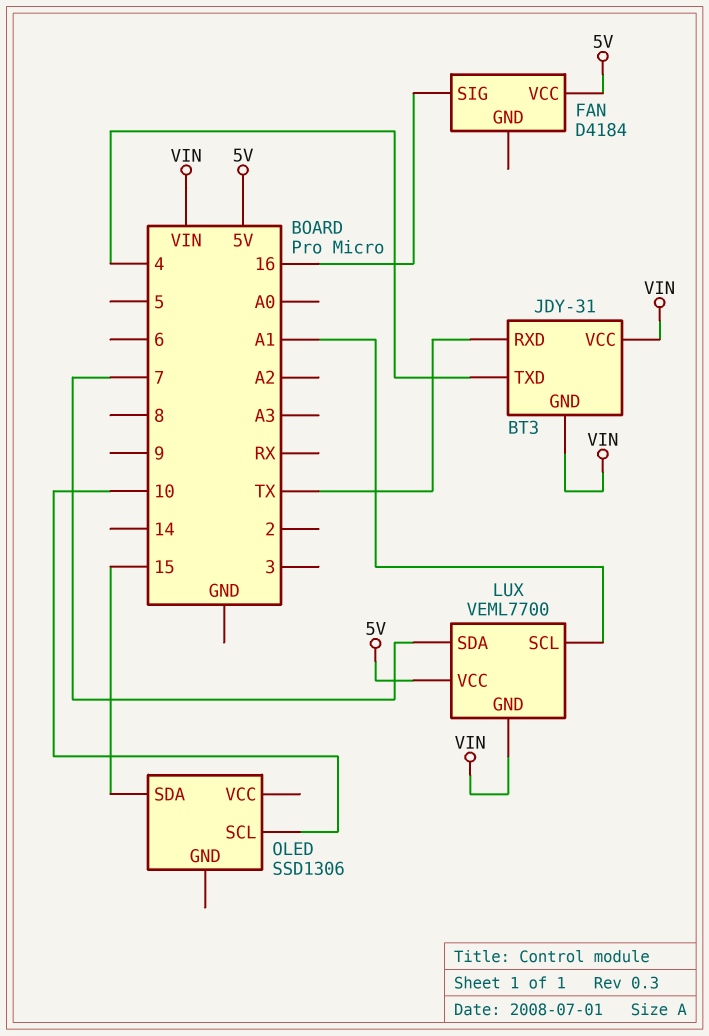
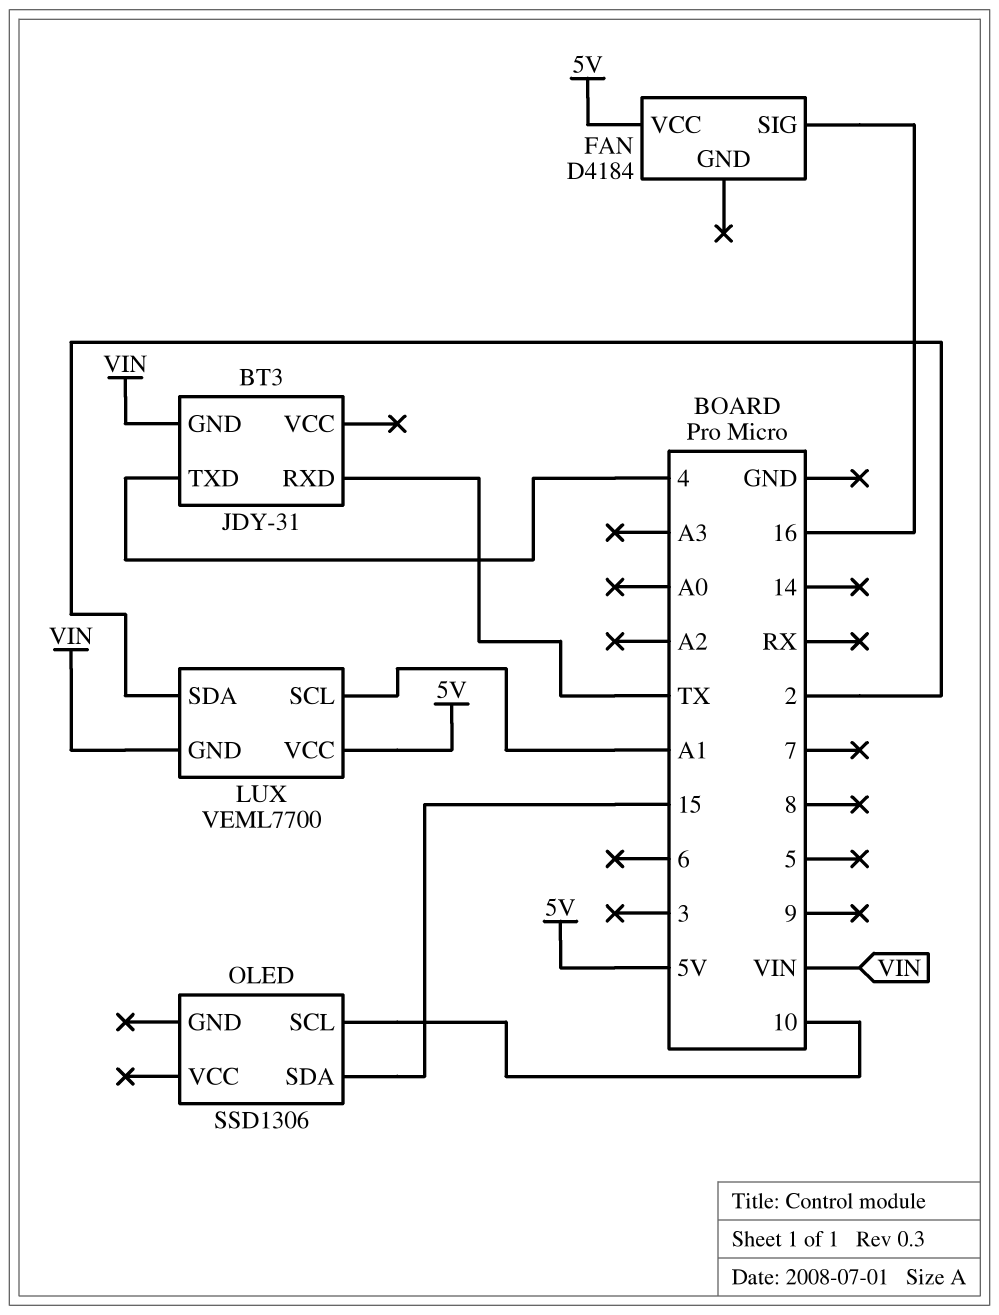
BT3 pin VCC: VIN -> none
LUX pin SDA: 7 -> 2

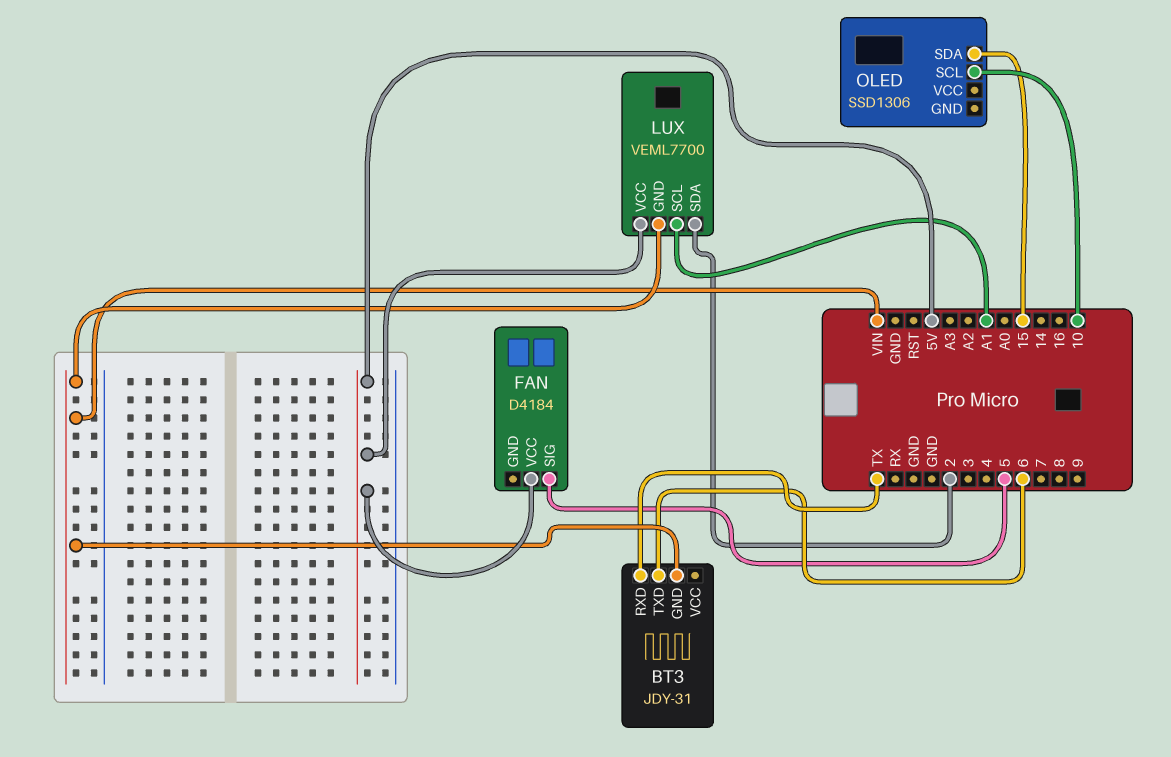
BT3 pin TXD: 4 -> 6
FAN pin SIG: 16 -> 5

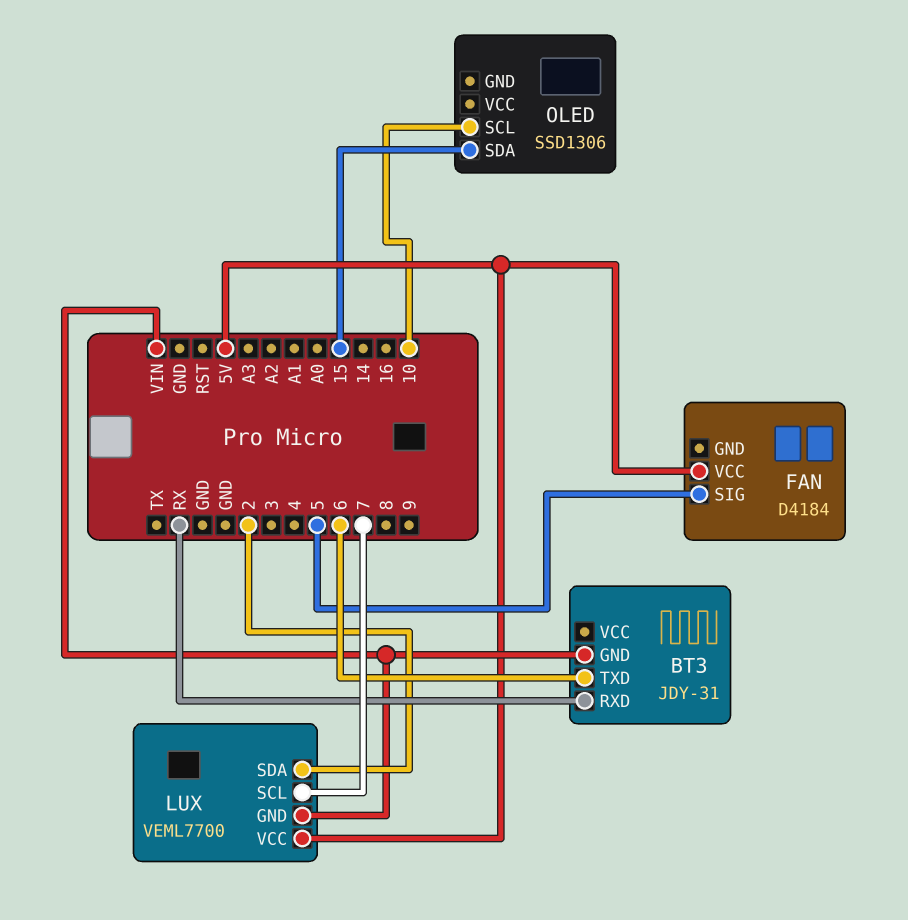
BT3 pin RXD: TX -> RX
LUX pin SCL: A1 -> 7

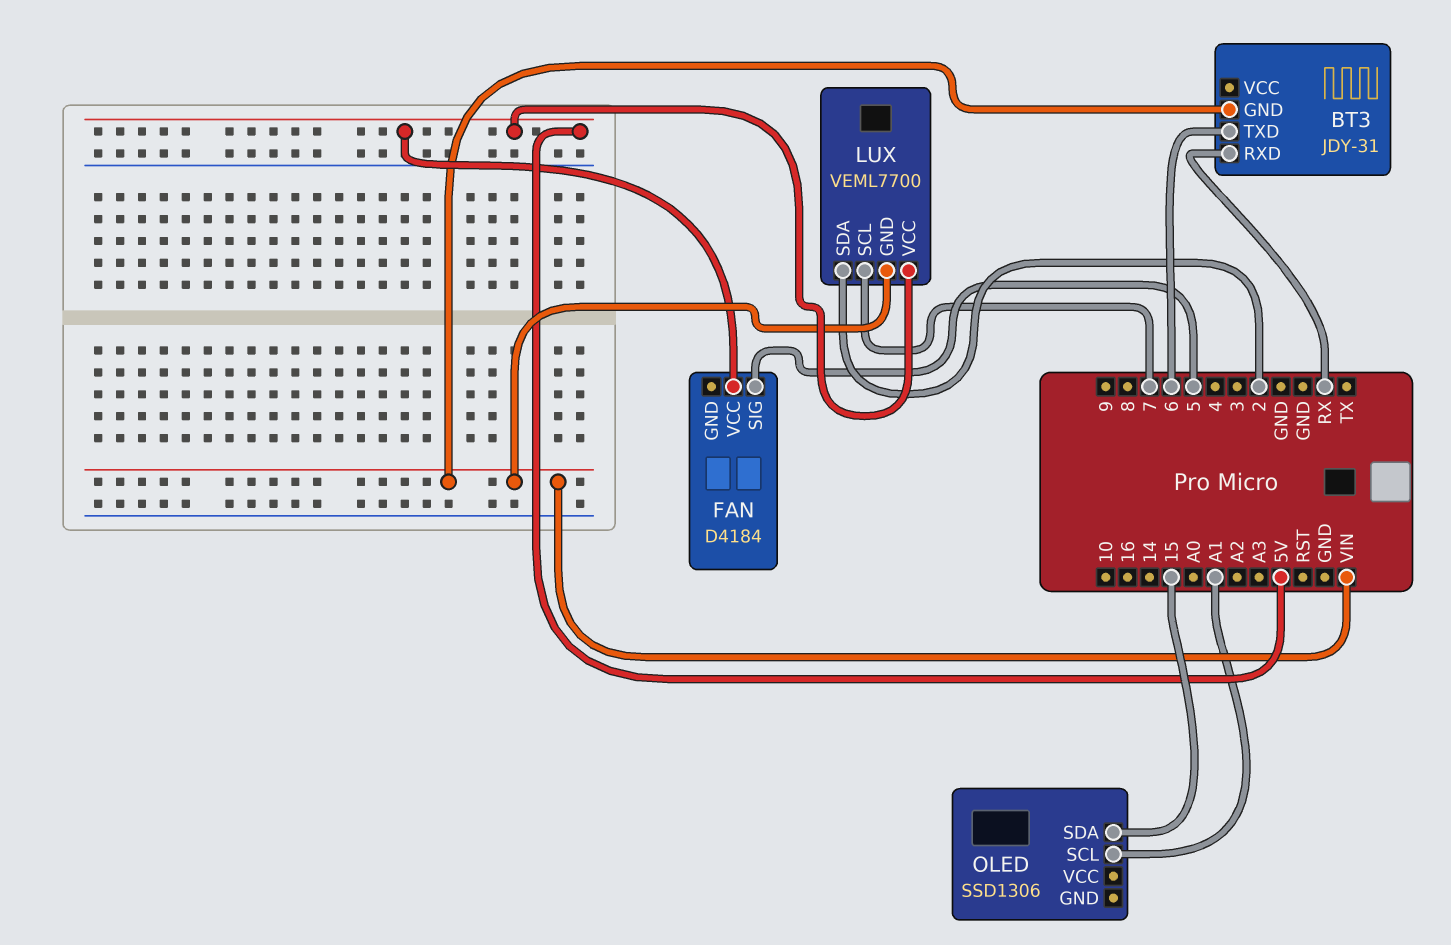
OLED pin SCL: 10 -> A1

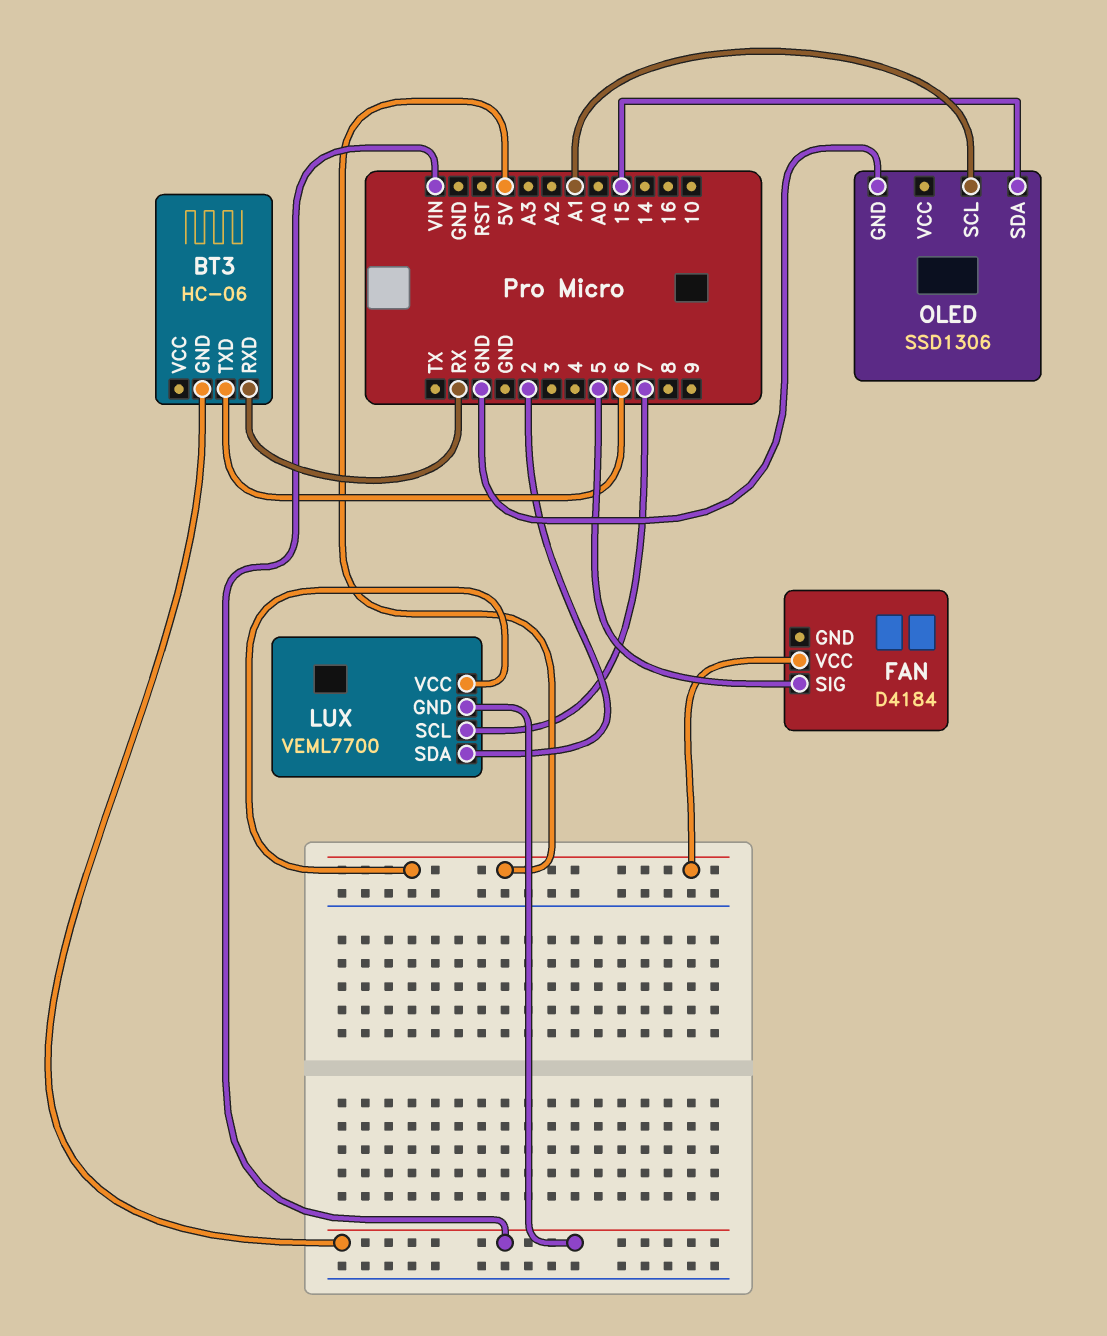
BT3: JDY-31 -> HC-06
OLED pin GND: none -> GND

